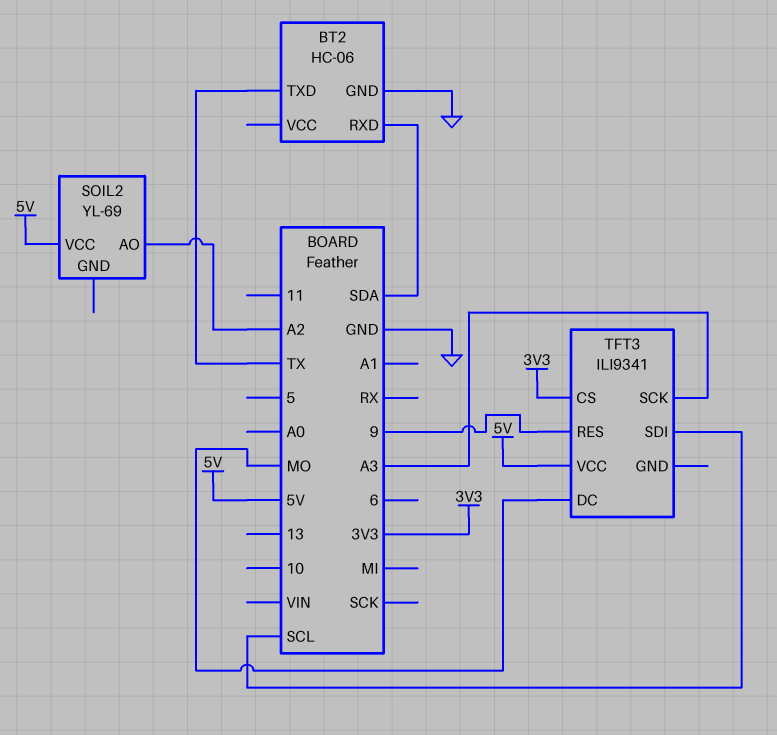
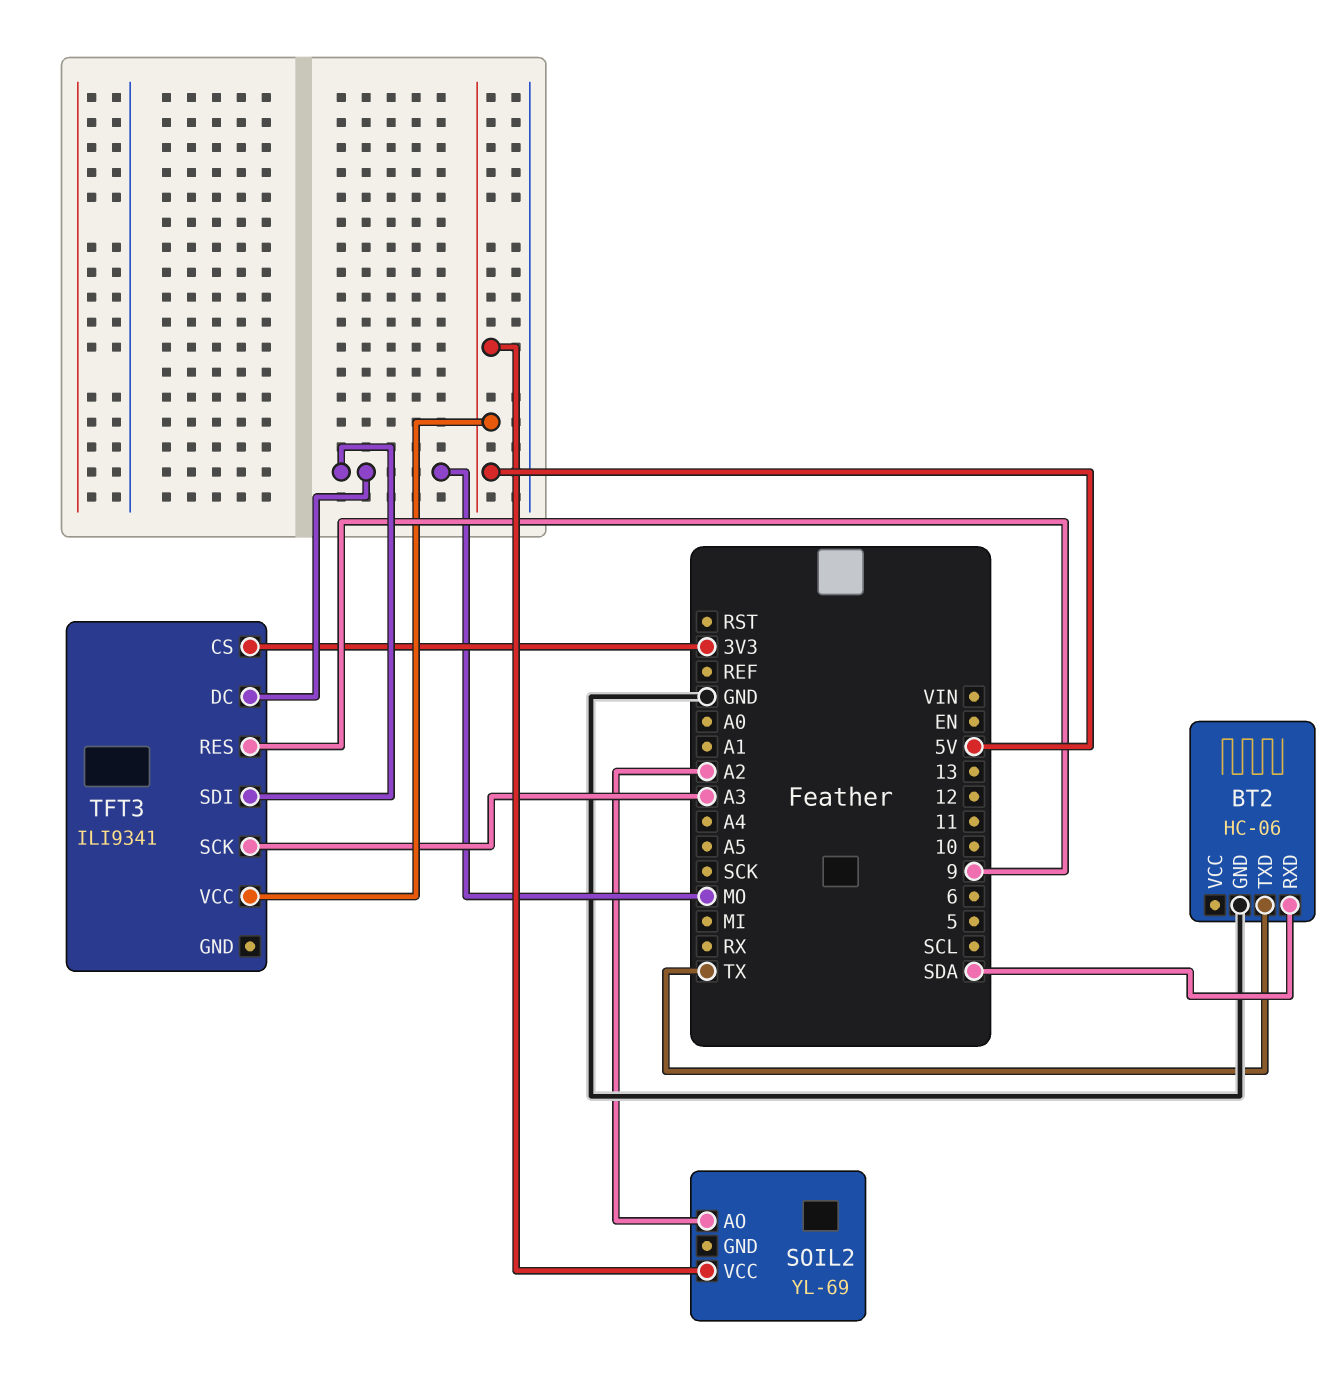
TFT3 pin SDI: SCL -> MO

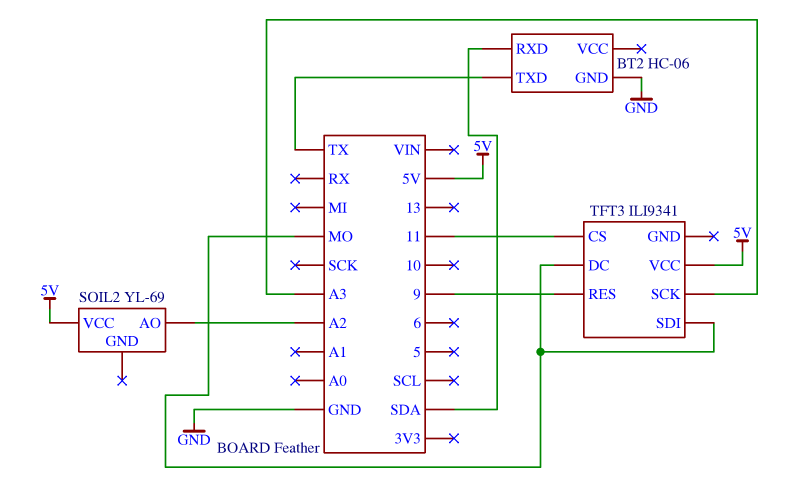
TFT3 pin CS: 3V3 -> 11

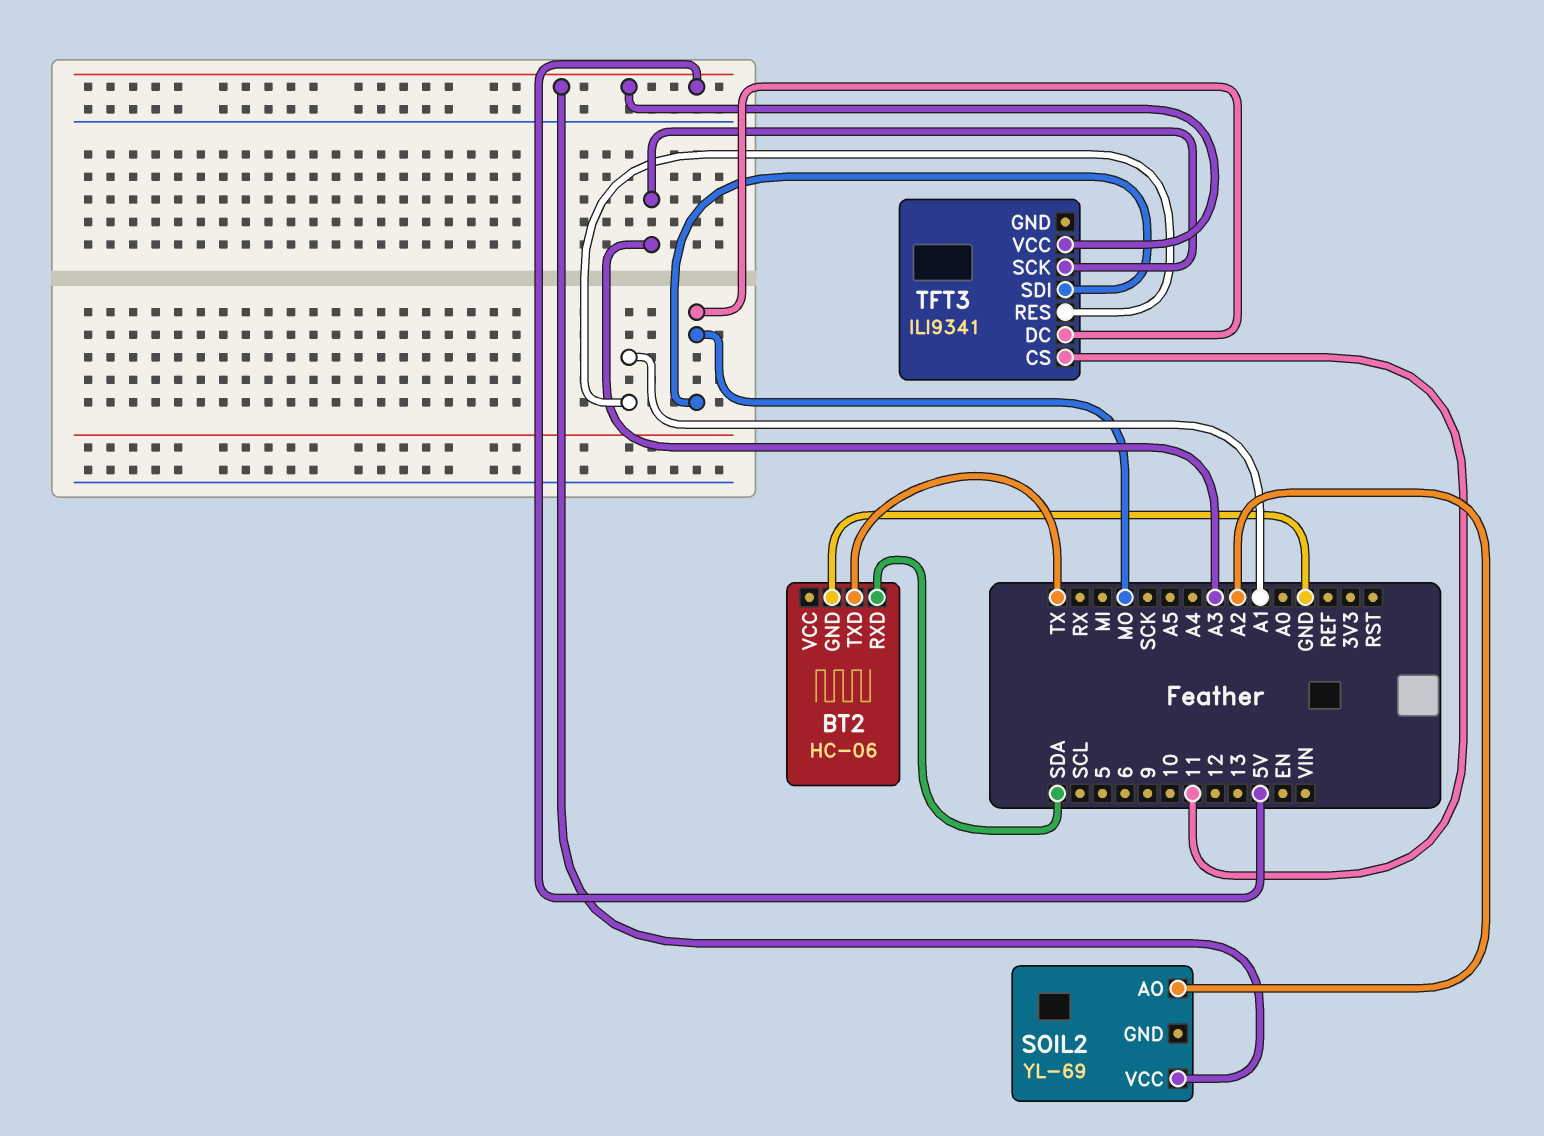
TFT3 pin RES: 9 -> A1

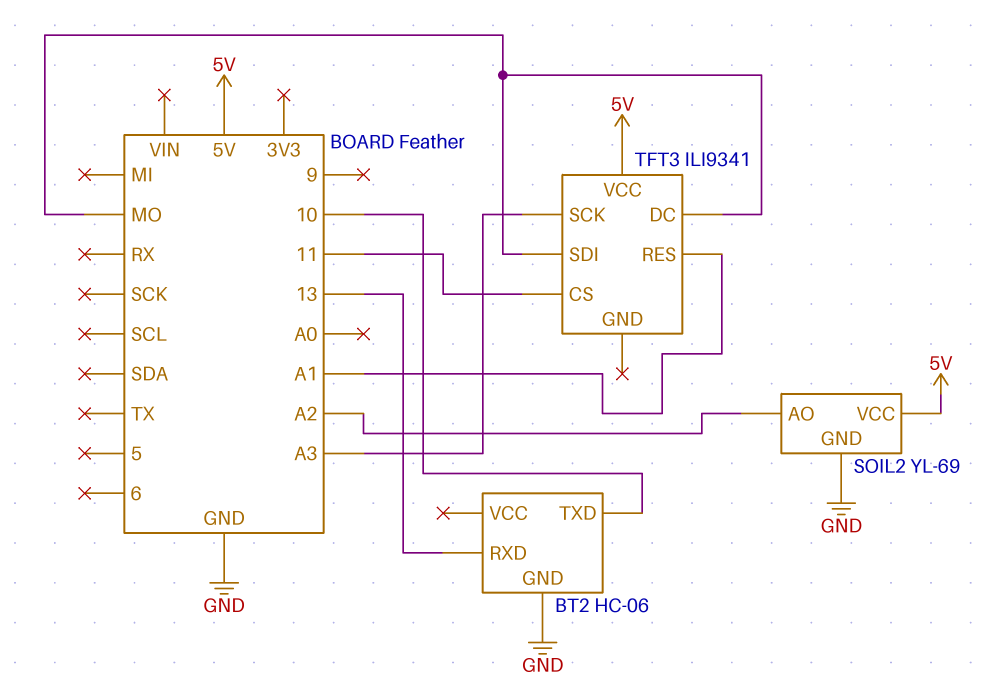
BT2 pin RXD: SDA -> 13
BT2 pin TXD: TX -> 10
SOIL2 pin GND: none -> GND

